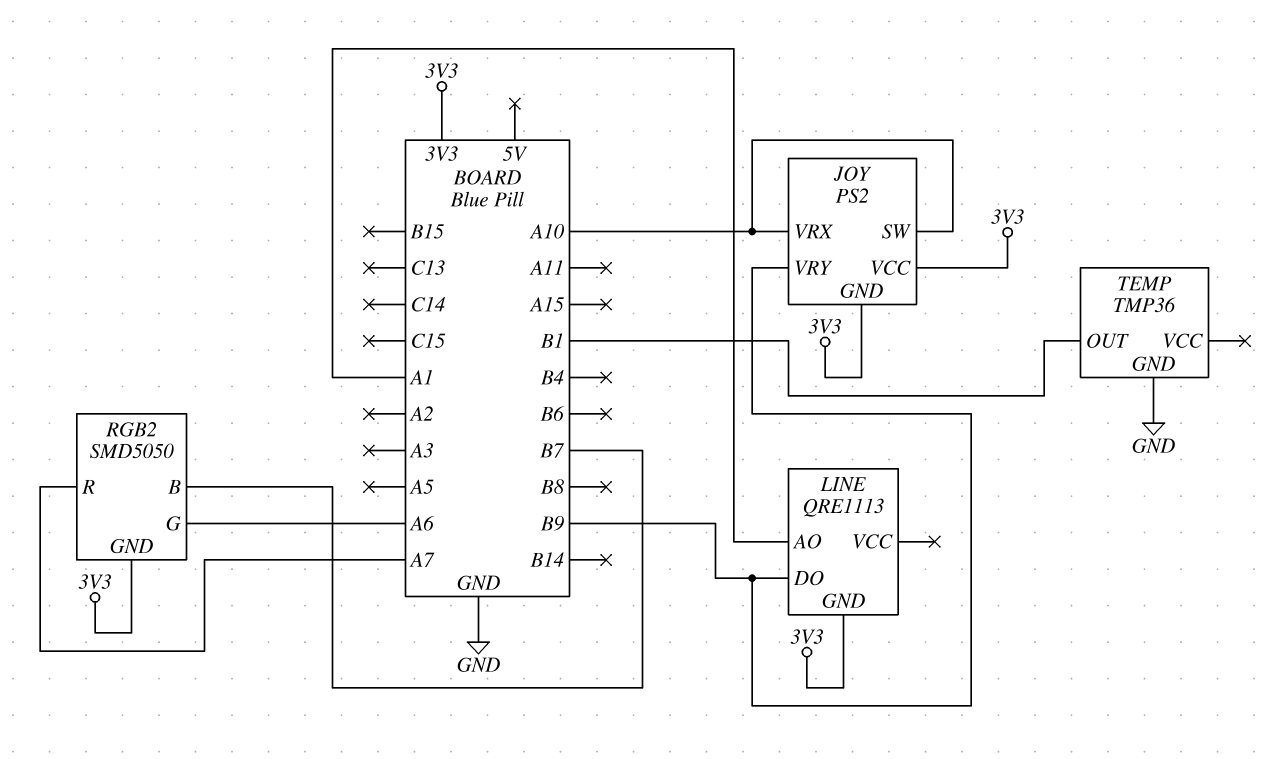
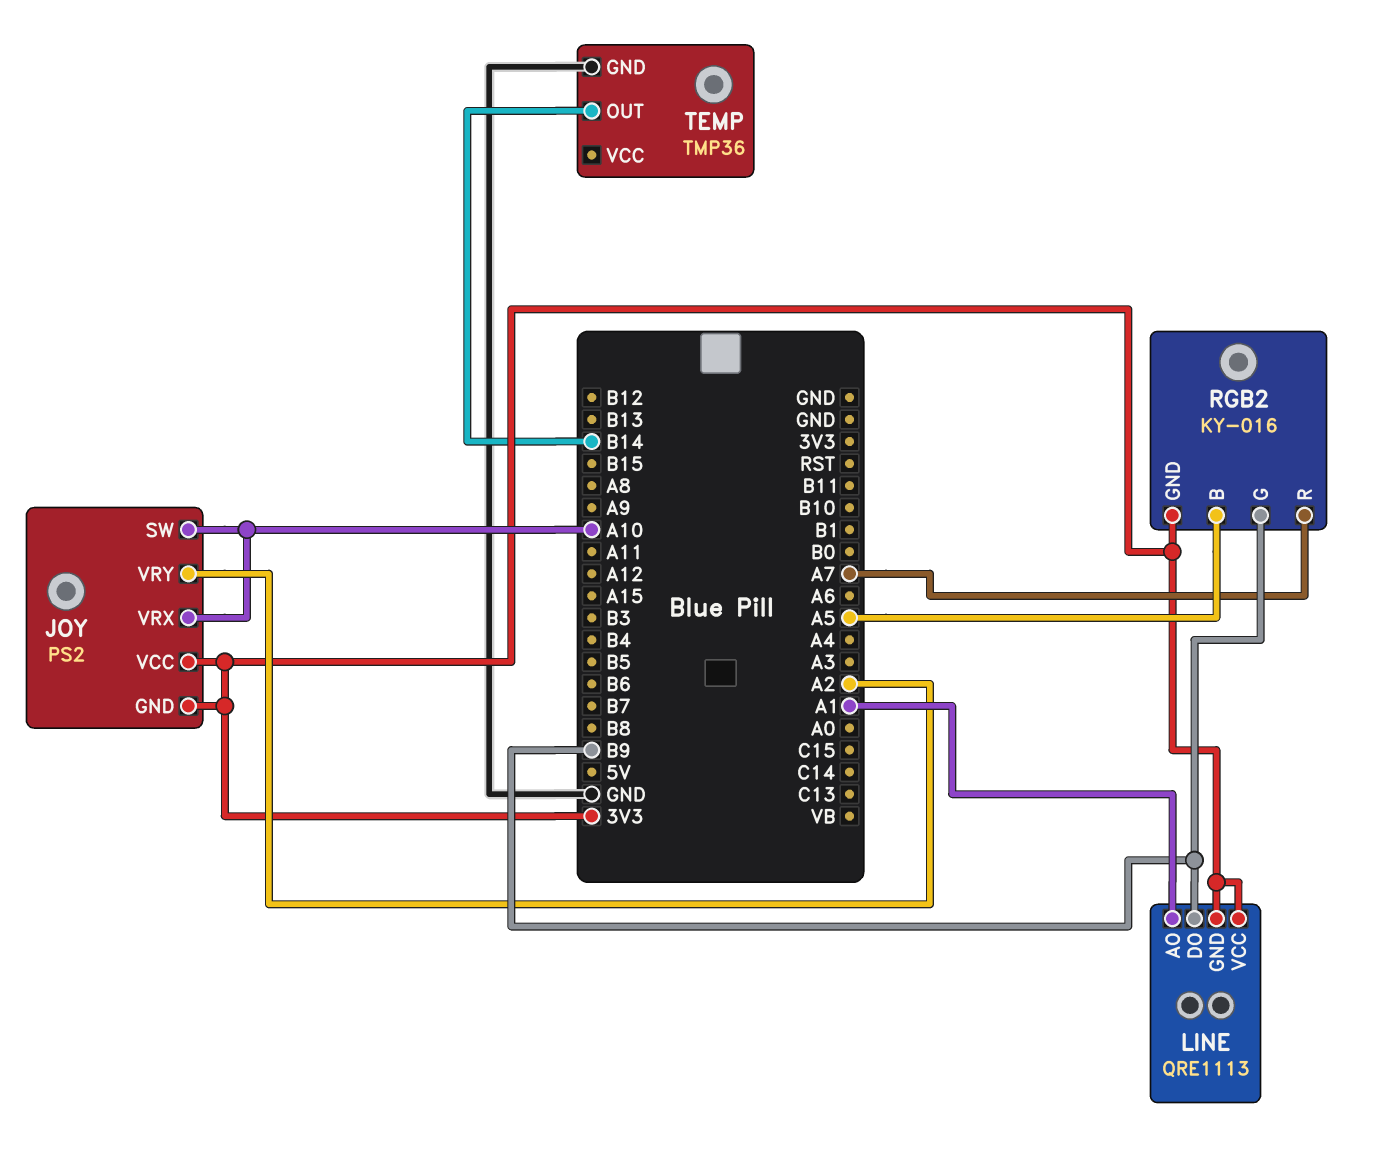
JOY pin VRY: B9 -> A2
LINE pin VCC: none -> 3V3
RGB2: SMD5050 -> KY-016
RGB2 pin B: B7 -> A5
RGB2 pin G: A6 -> B9
TEMP pin OUT: B1 -> B14

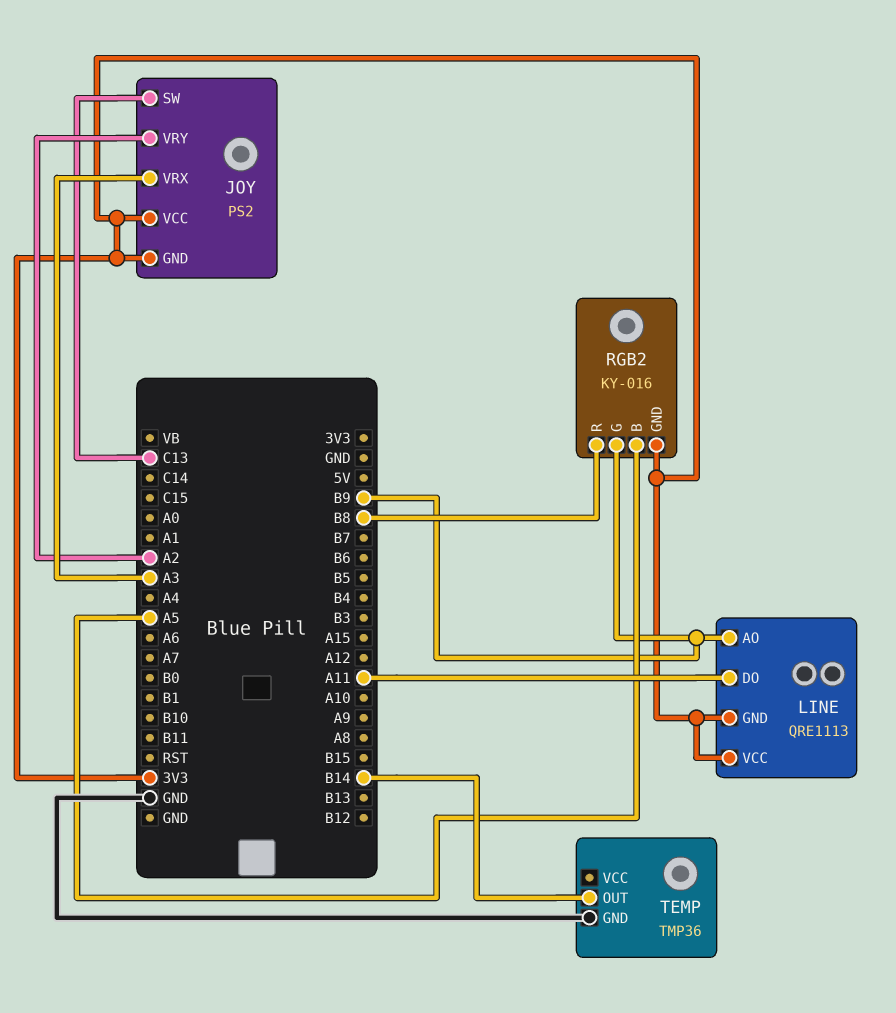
JOY pin SW: A10 -> C13
JOY pin VRX: A10 -> A3
LINE pin AO: A1 -> B9
LINE pin DO: B9 -> A11
RGB2 pin R: A7 -> B8

